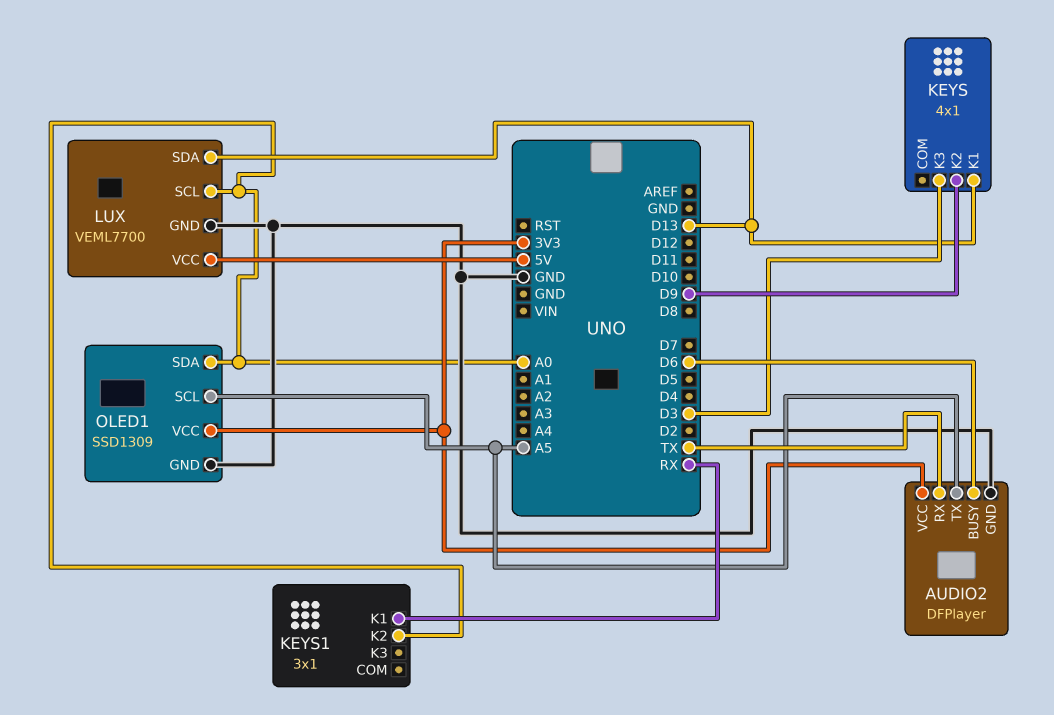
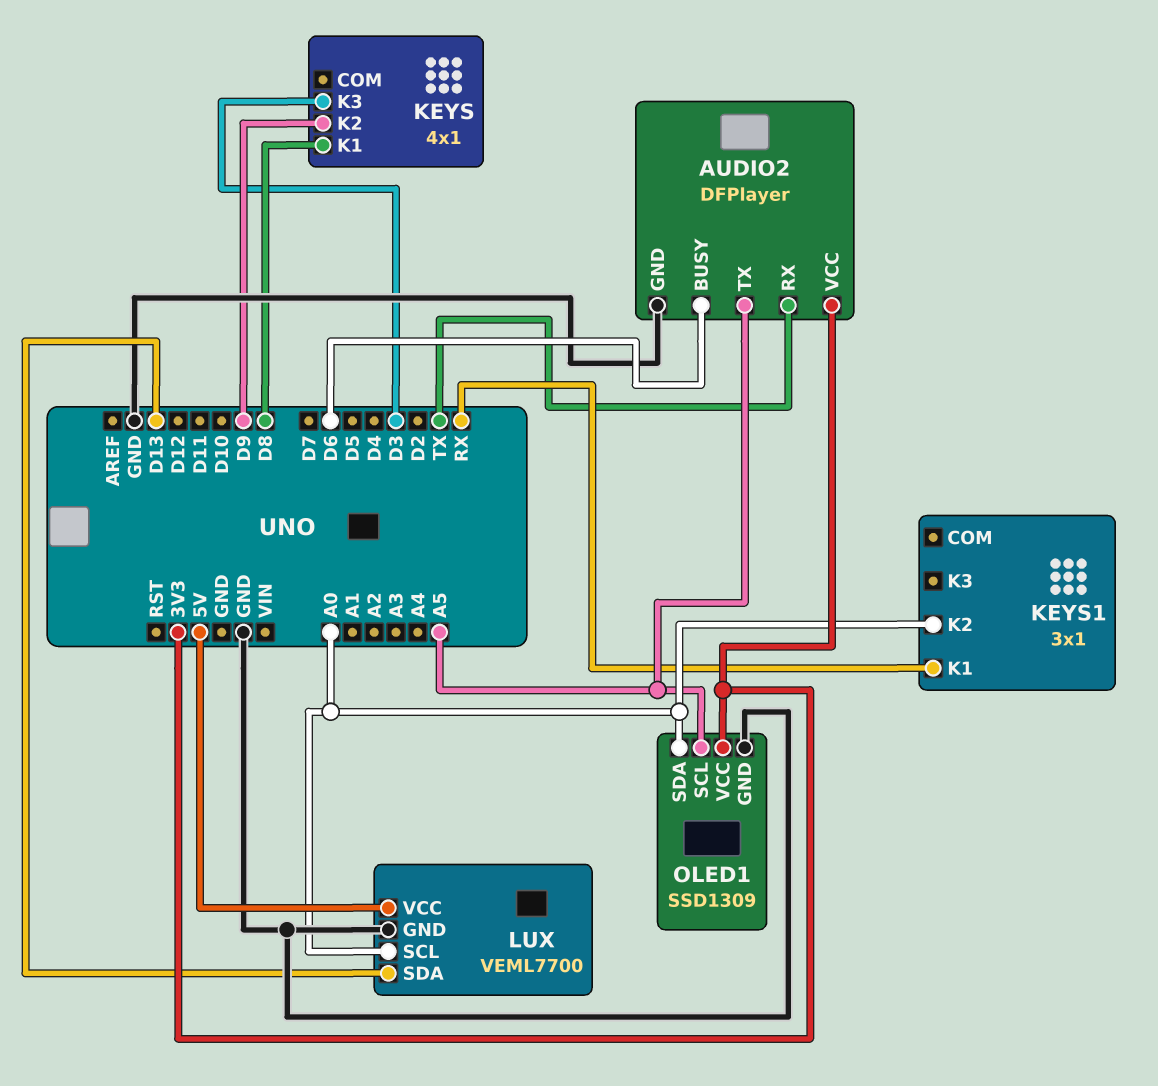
KEYS pin K1: D13 -> D8

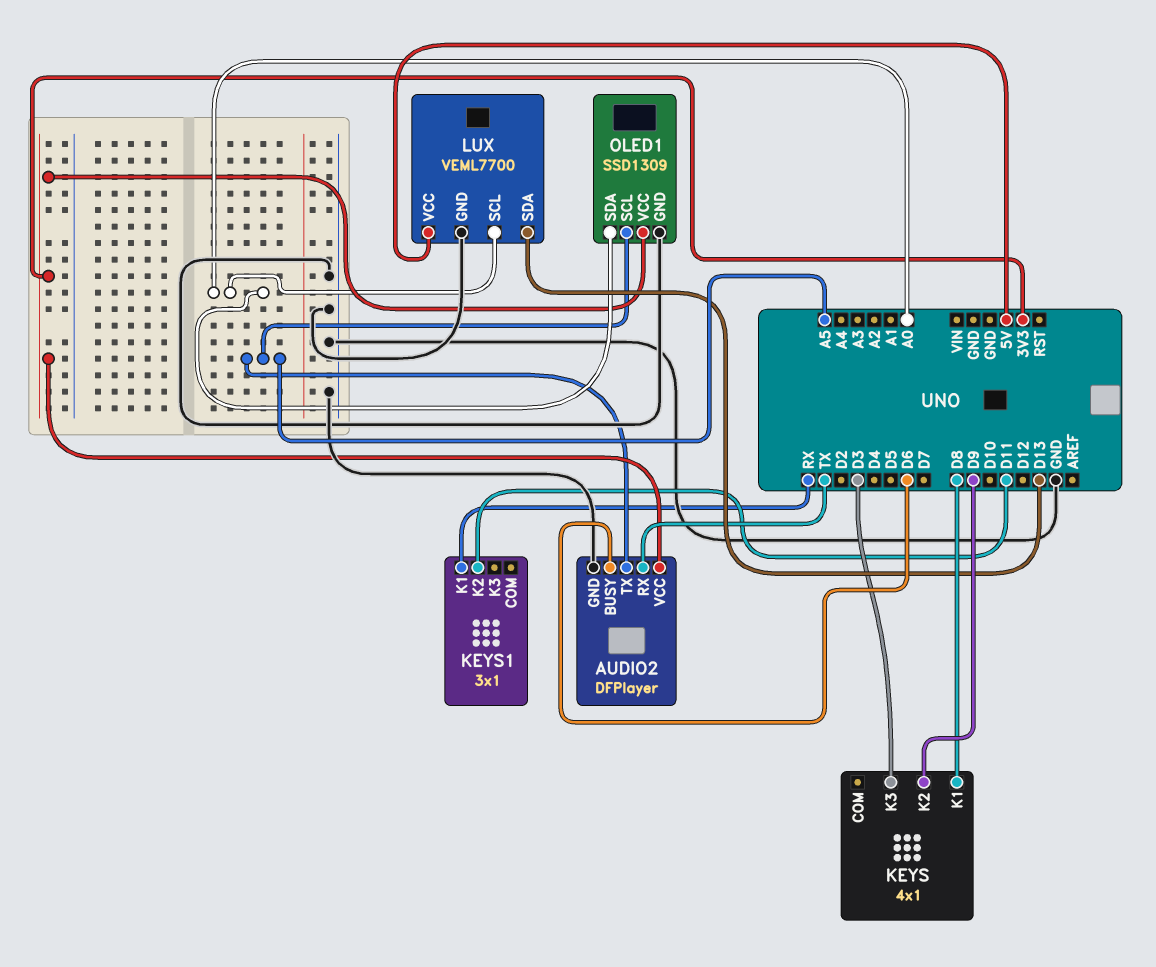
KEYS1 pin K2: A0 -> D11

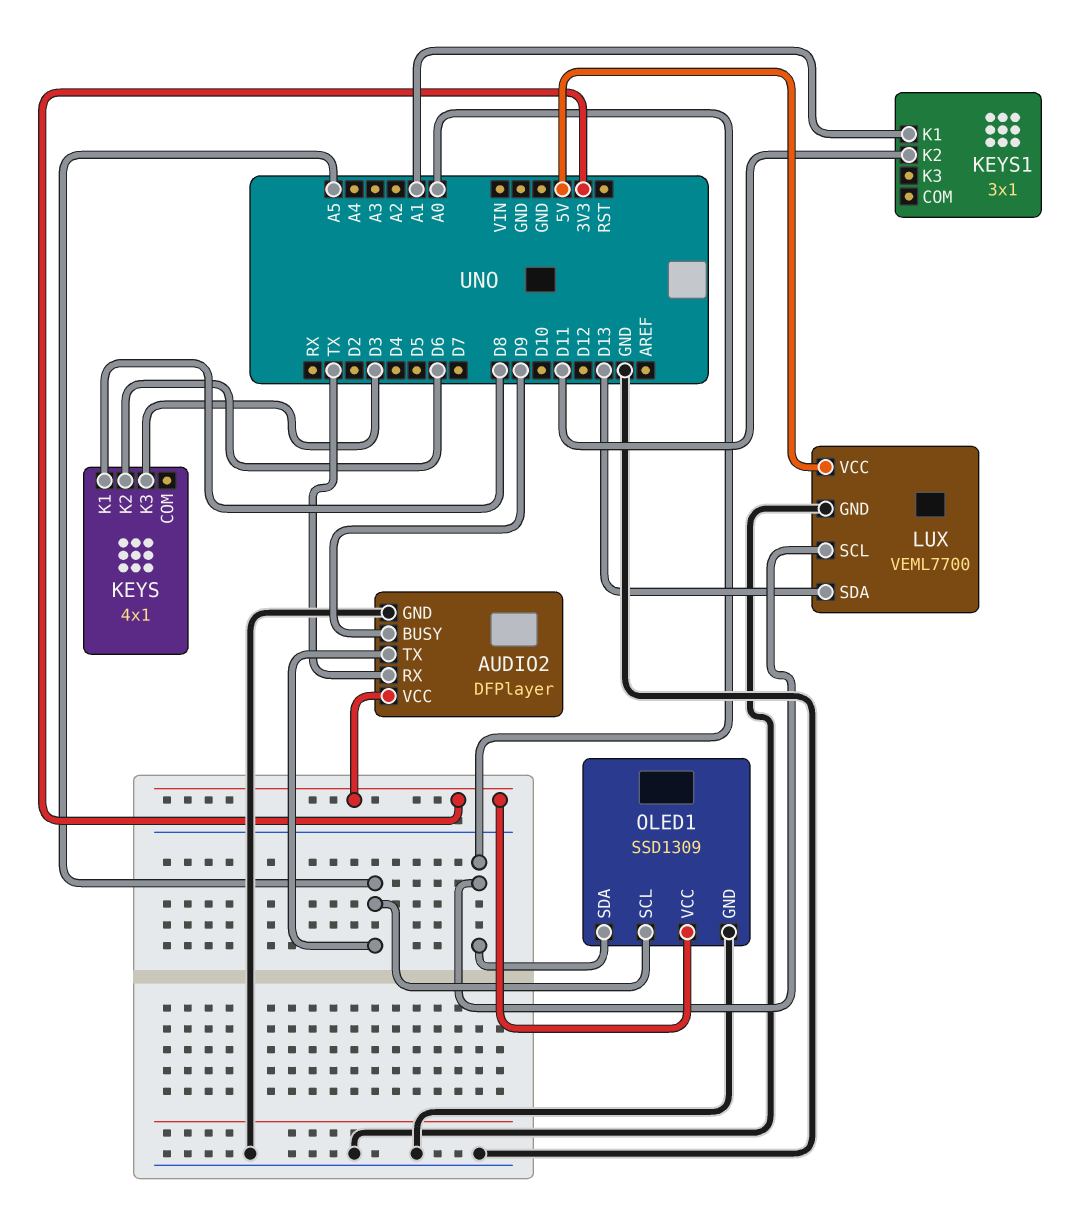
AUDIO2 pin BUSY: D6 -> D9
KEYS pin K2: D9 -> D6
KEYS1 pin K1: RX -> A1

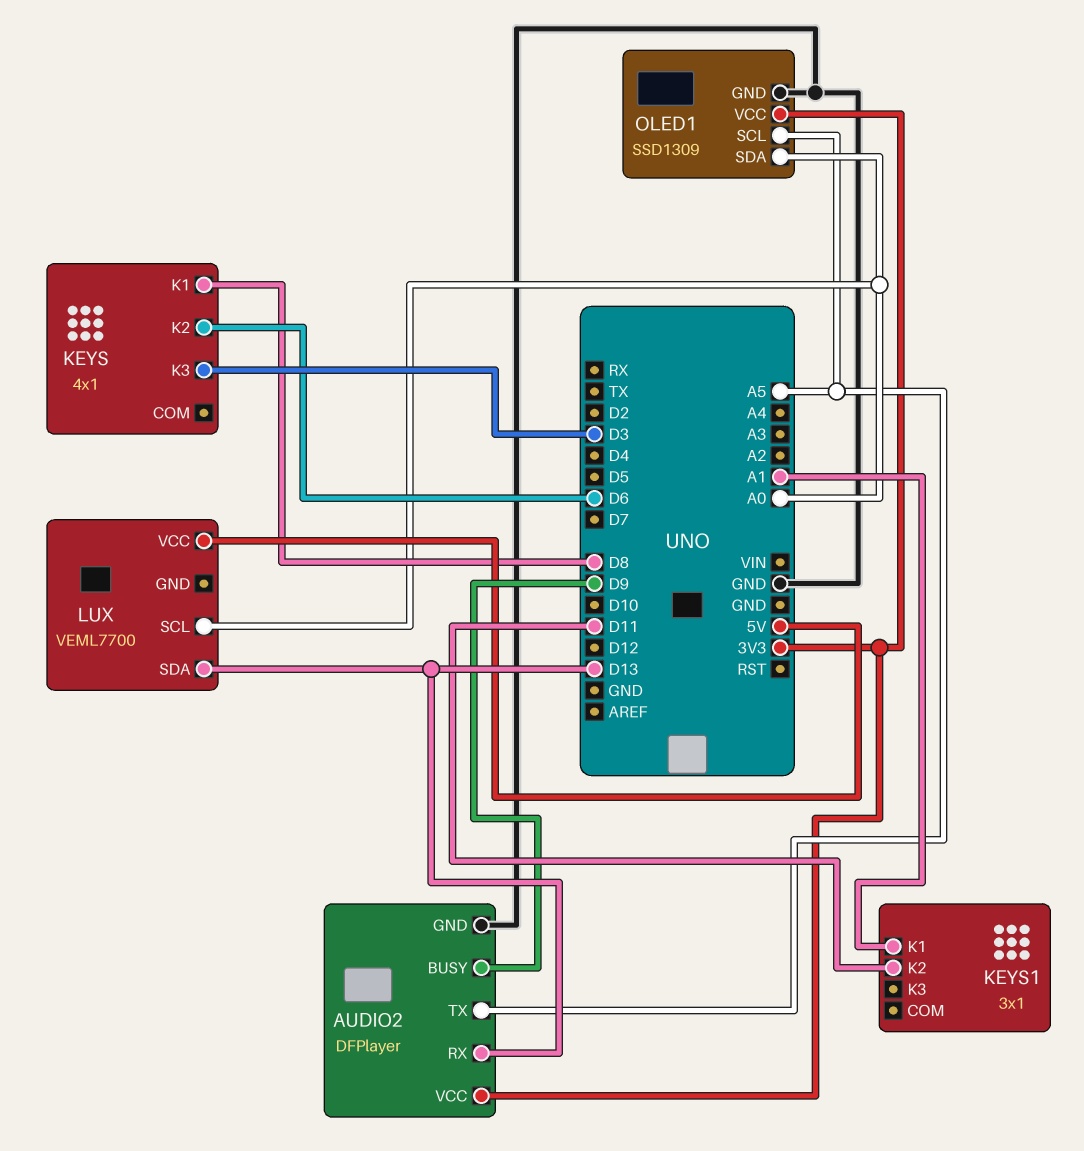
AUDIO2 pin RX: TX -> D13
LUX pin GND: GND -> none

